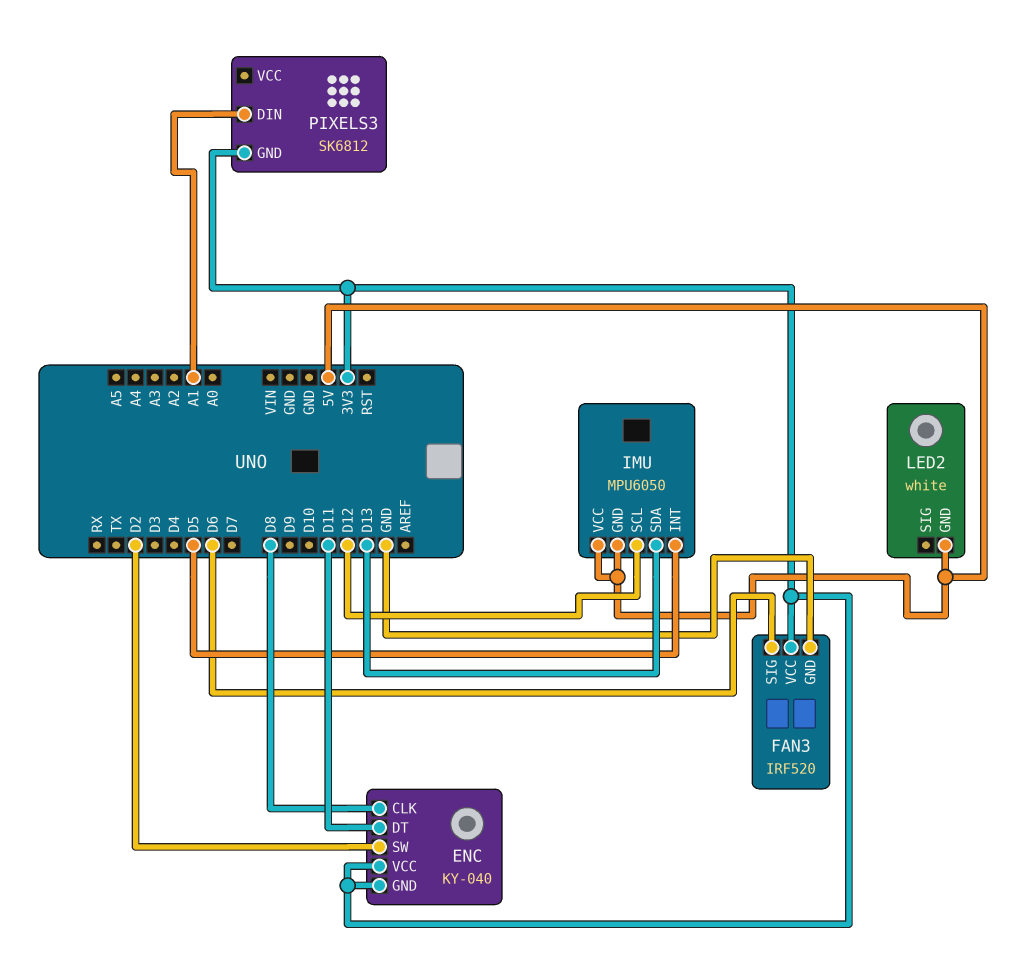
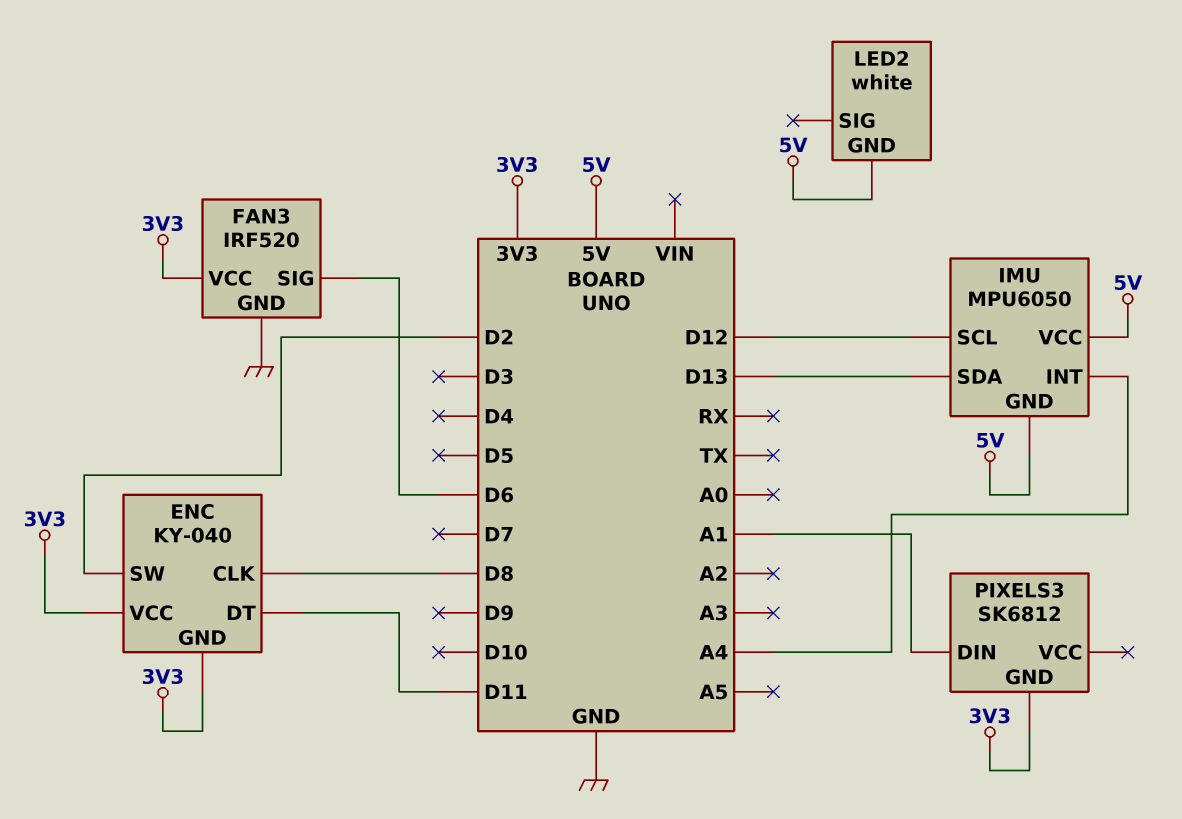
IMU pin INT: D5 -> A4

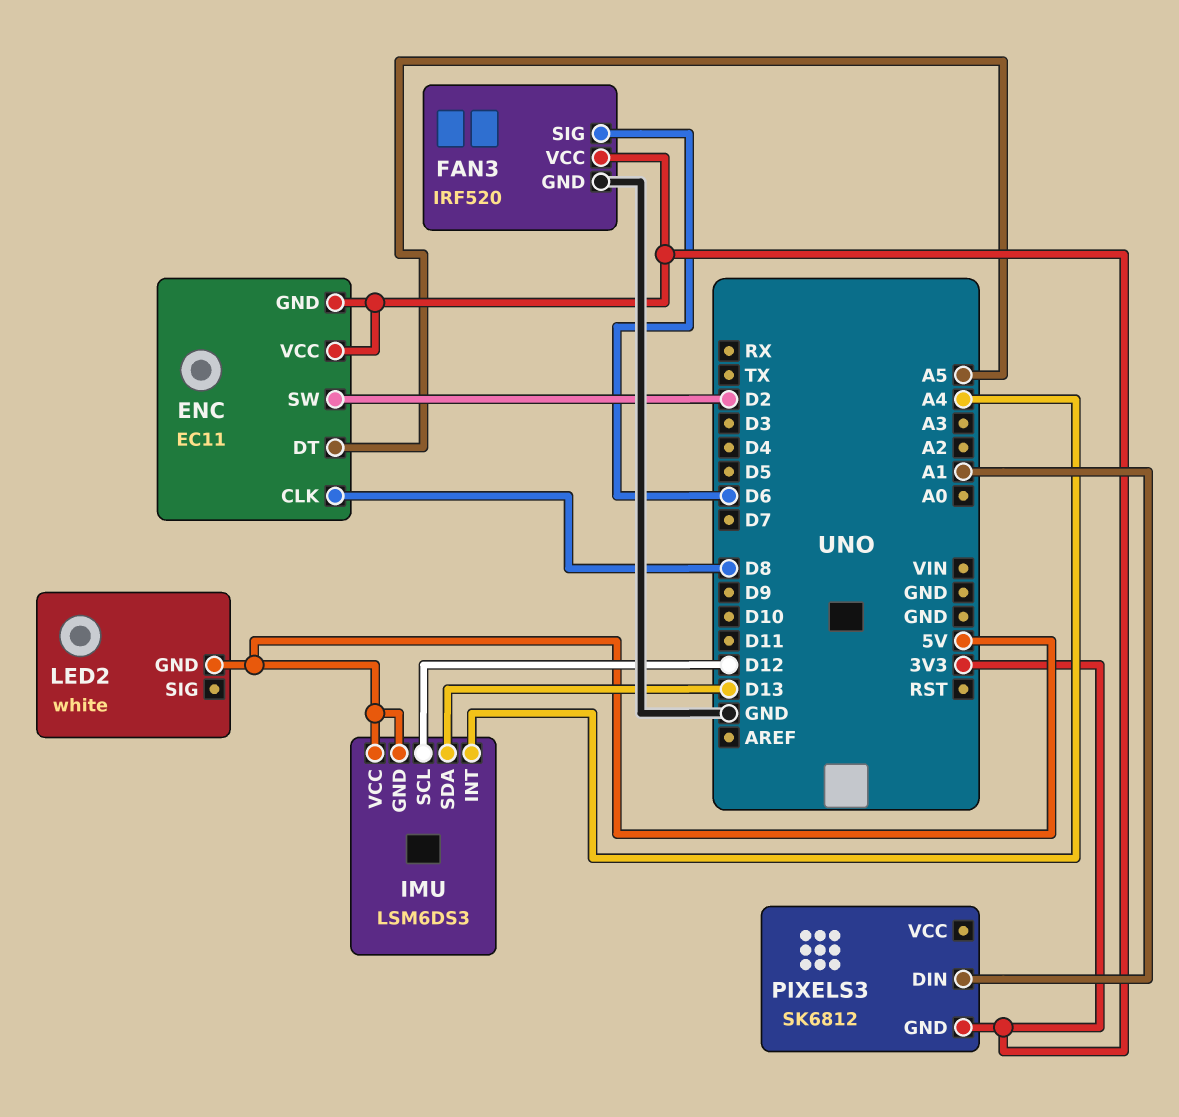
ENC: KY-040 -> EC11
ENC pin DT: D11 -> A5
IMU: MPU6050 -> LSM6DS3

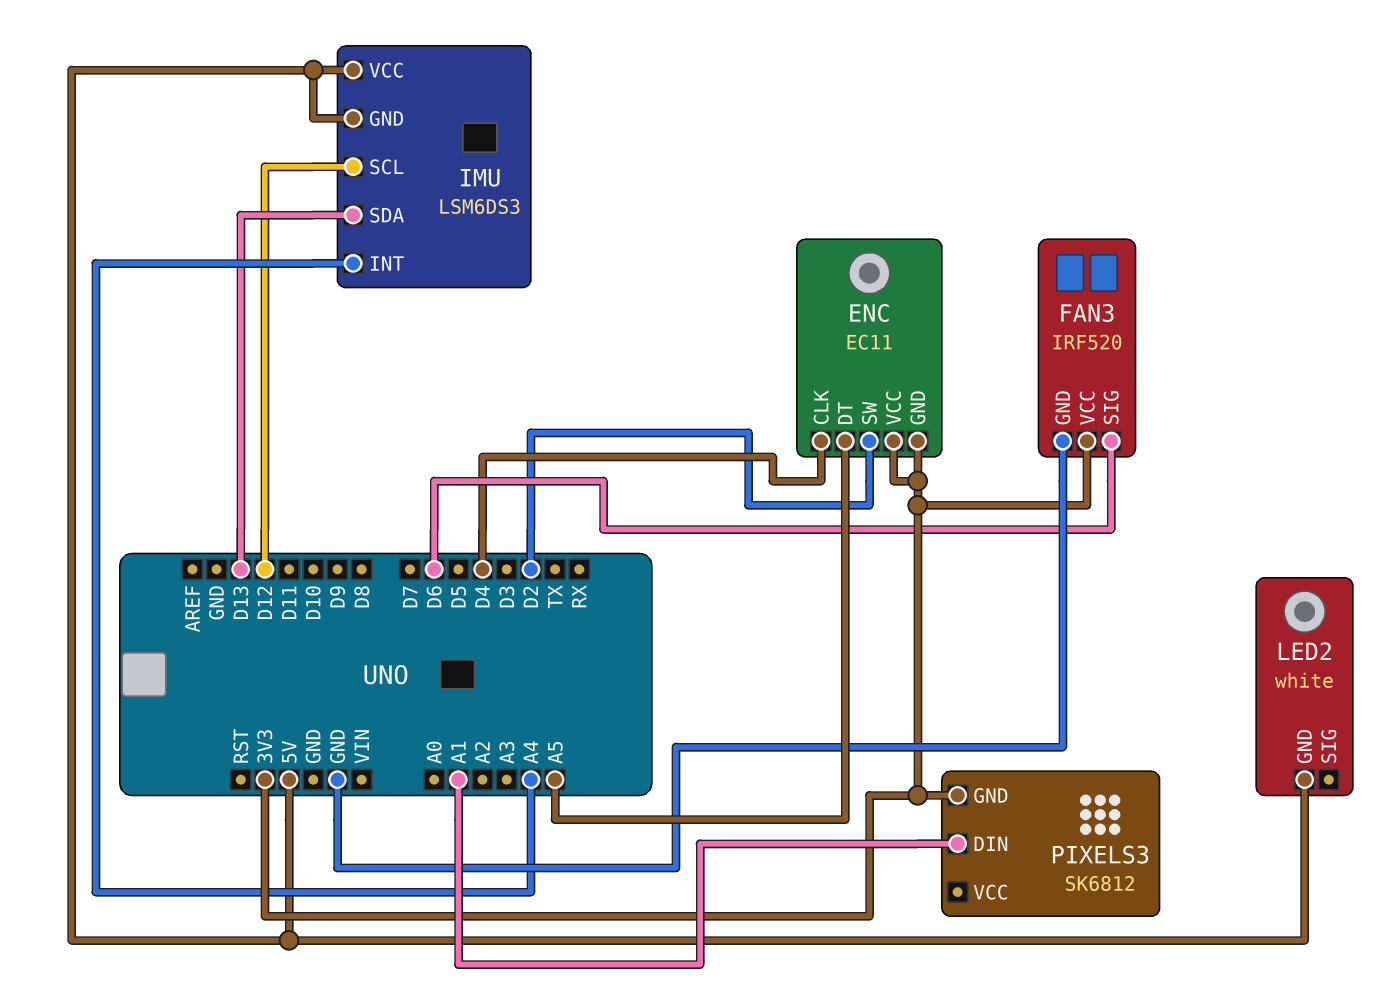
ENC pin CLK: D8 -> D4

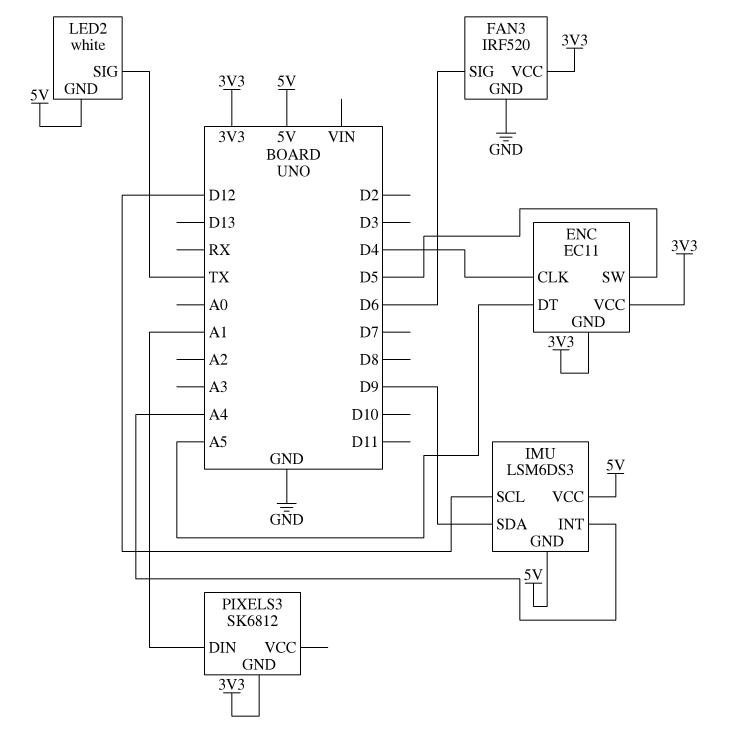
ENC pin SW: D2 -> D5
IMU pin SDA: D13 -> D9
LED2 pin SIG: none -> TX

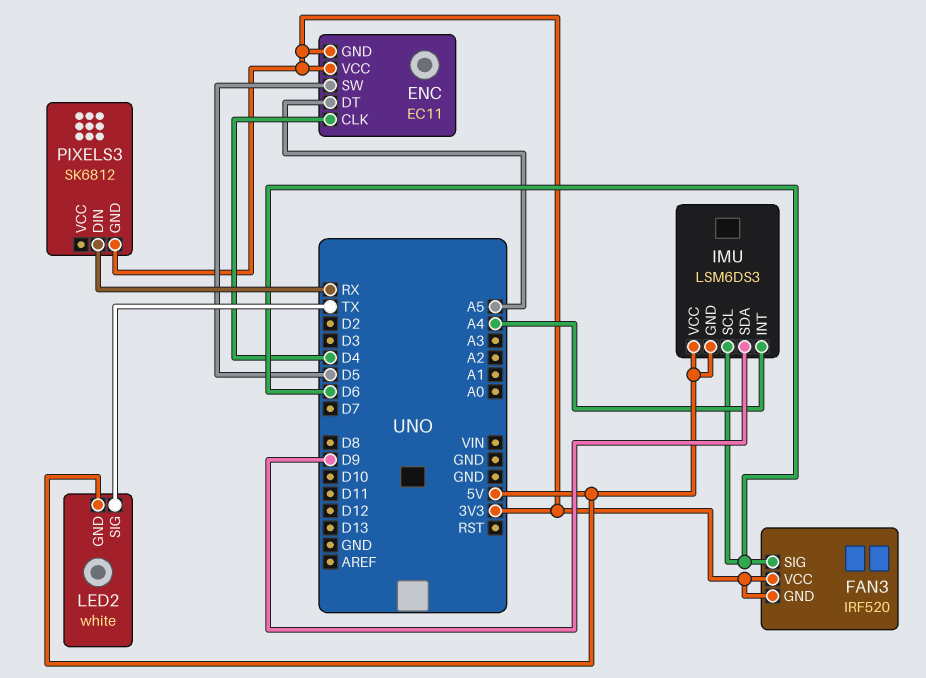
FAN3 pin GND: GND -> 3V3
IMU pin SCL: D12 -> D6
PIXELS3 pin DIN: A1 -> RX

